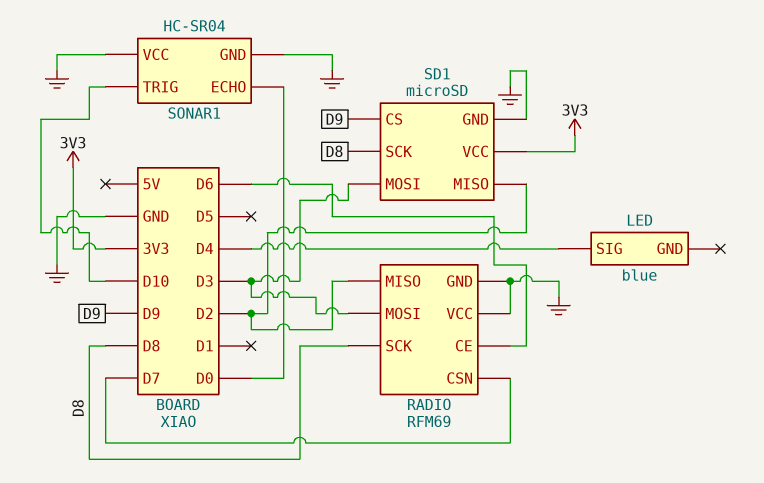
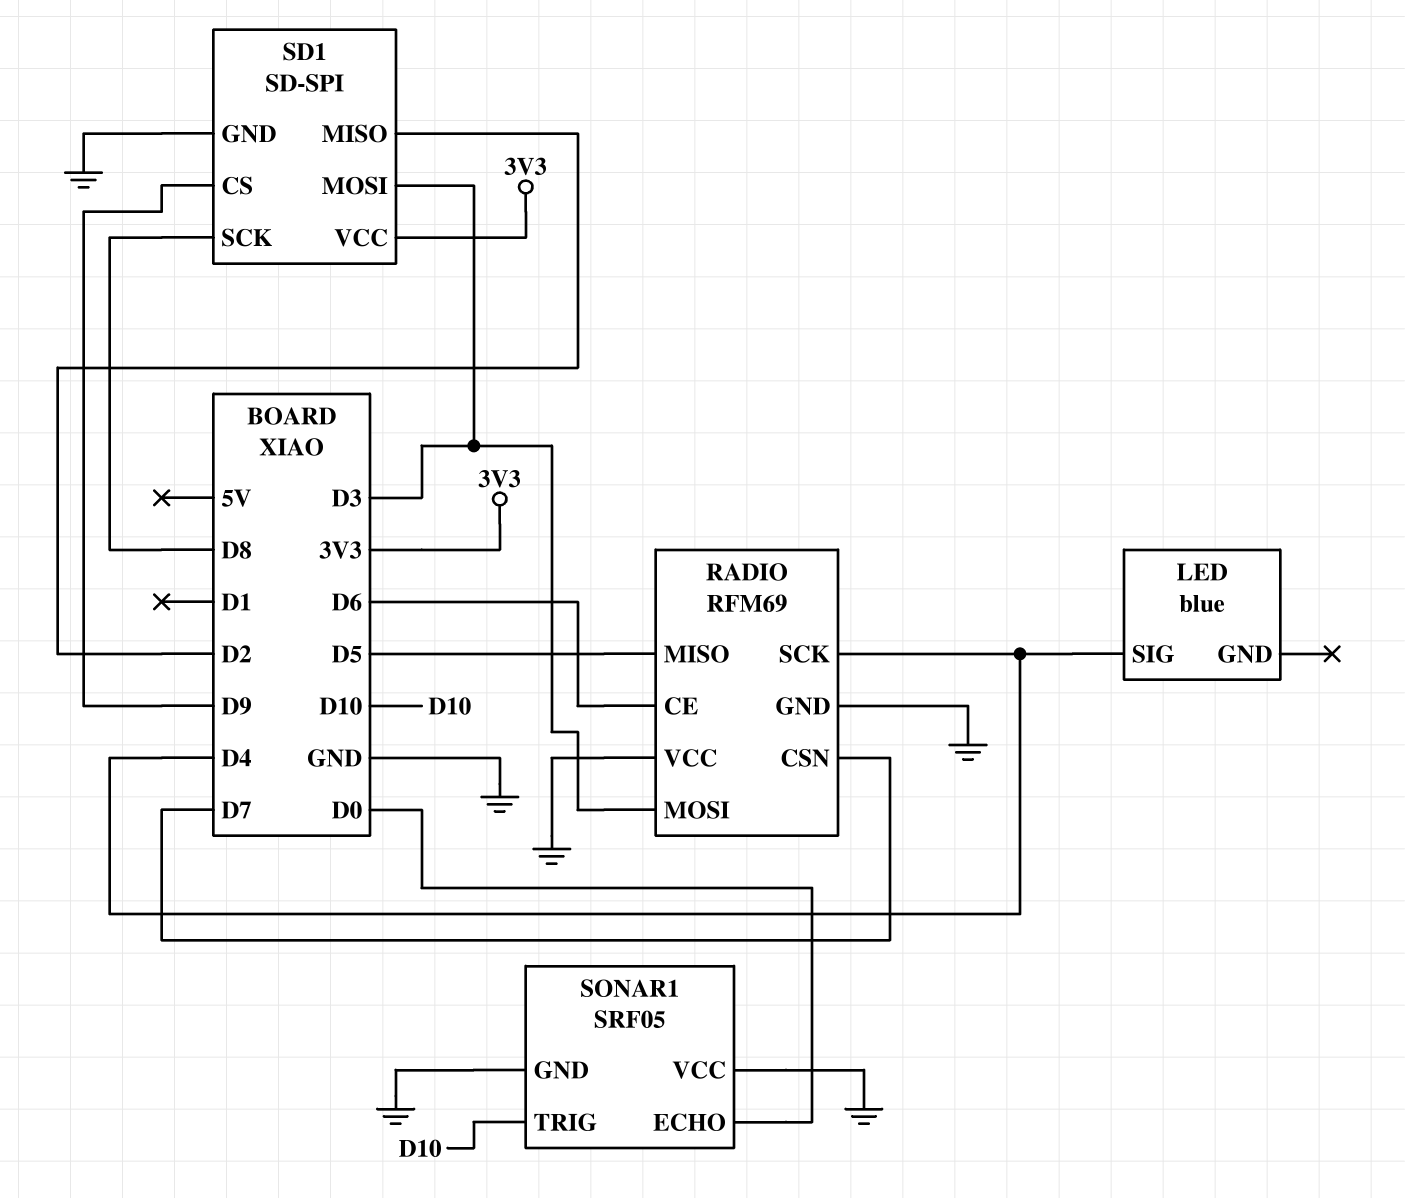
RADIO pin MISO: D2 -> D5
RADIO pin SCK: D8 -> D4
SD1: microSD -> SD-SPI
SONAR1: HC-SR04 -> SRF05

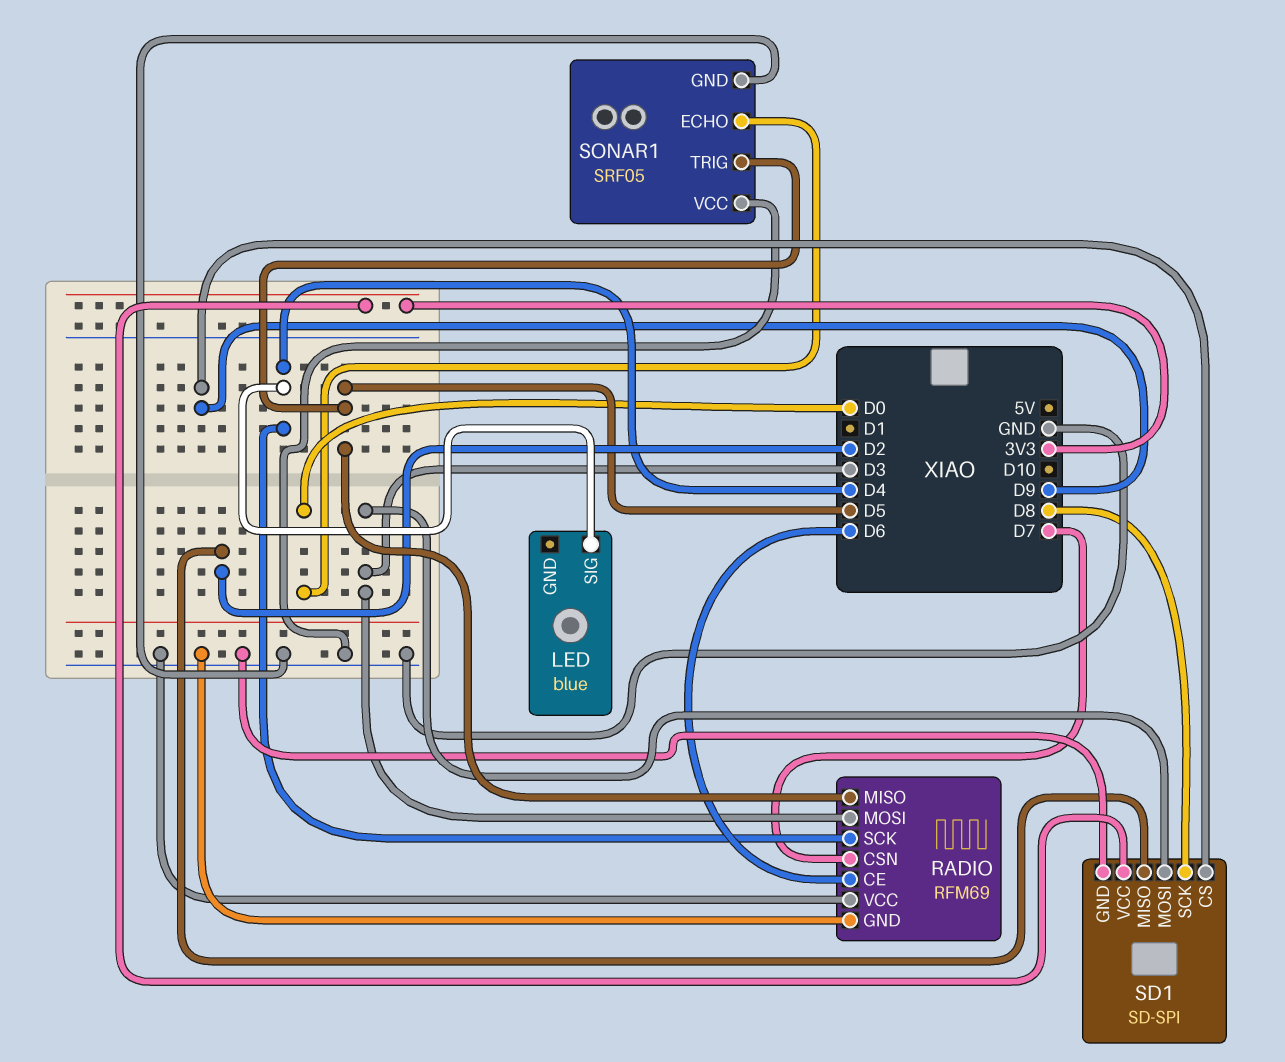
SONAR1 pin TRIG: D10 -> D5

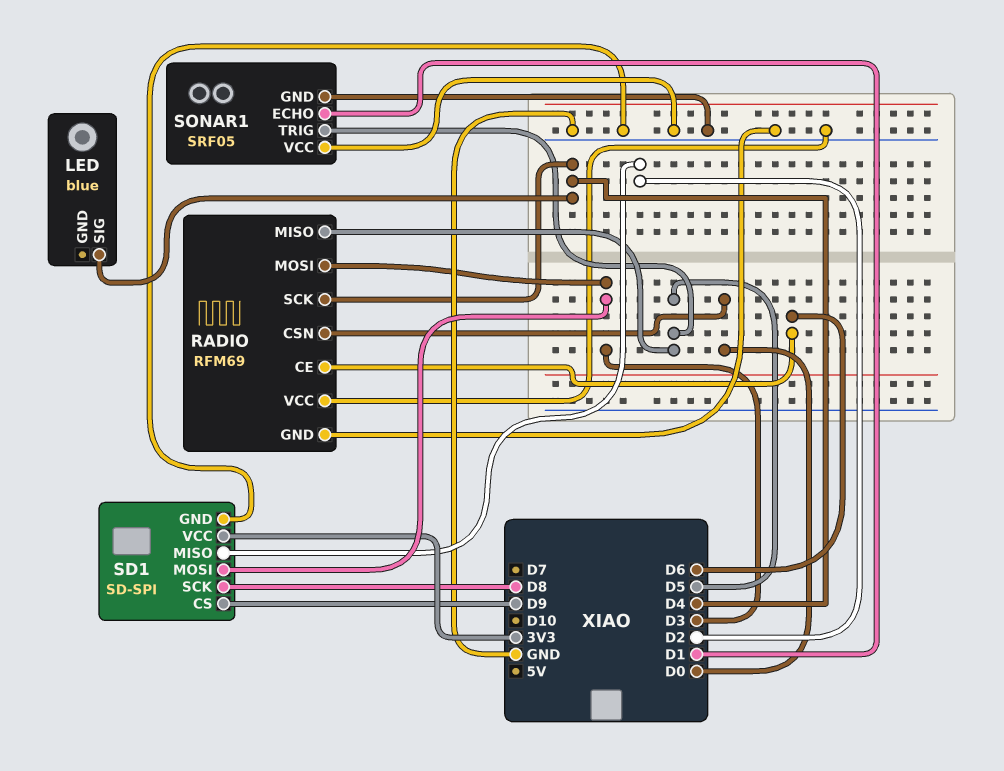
RADIO pin CSN: D7 -> D0
SONAR1 pin ECHO: D0 -> D1

